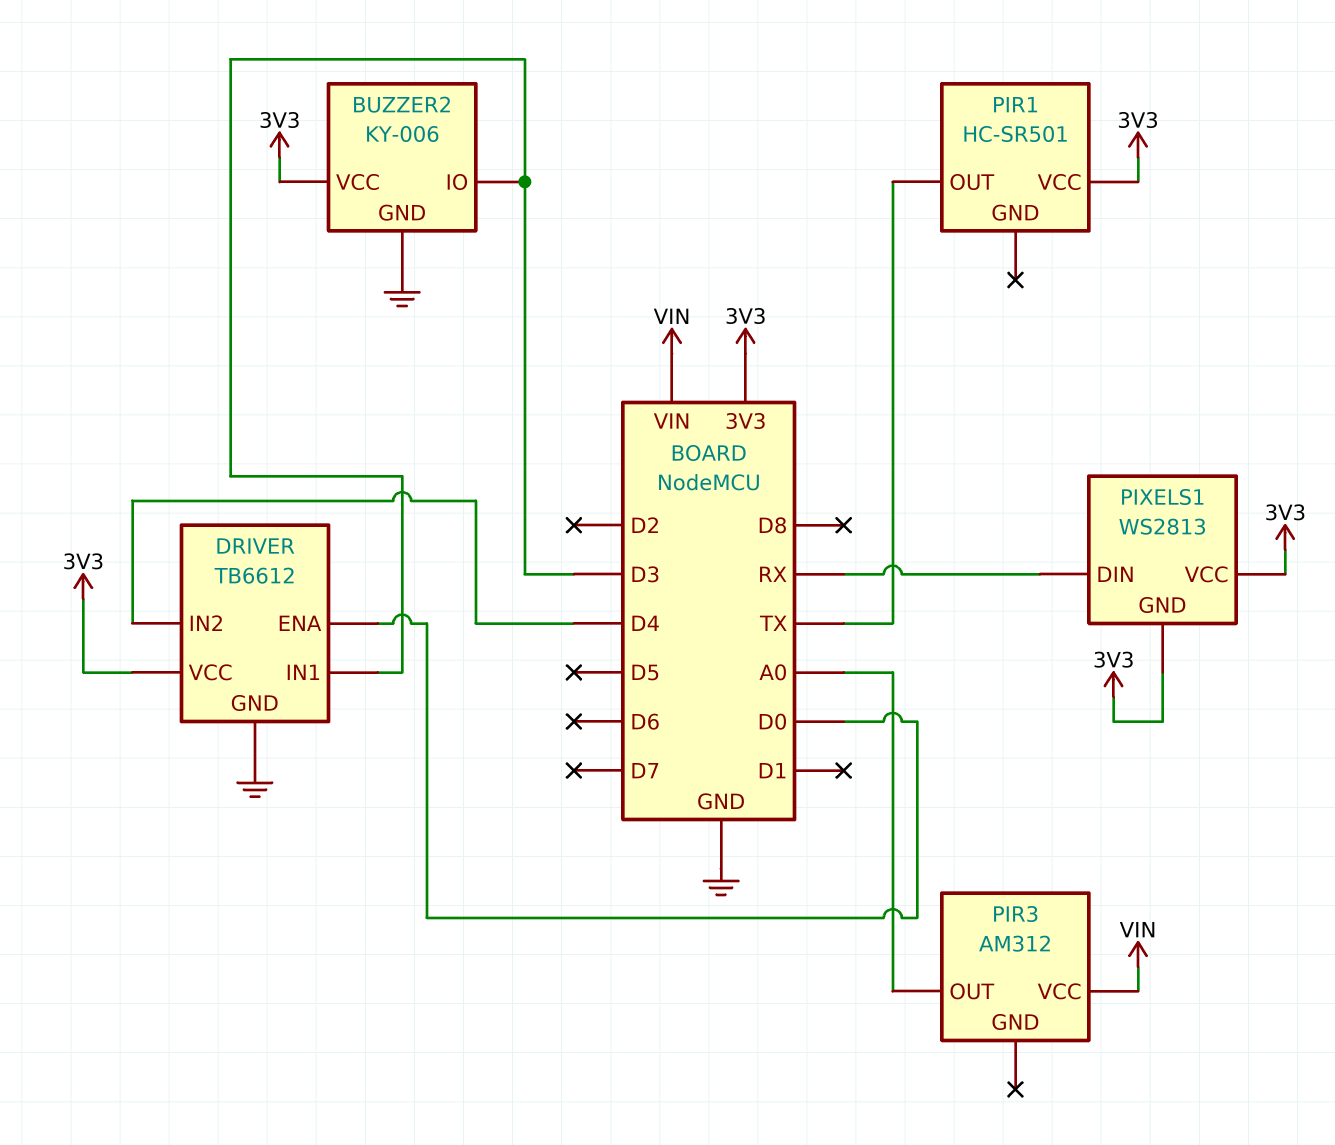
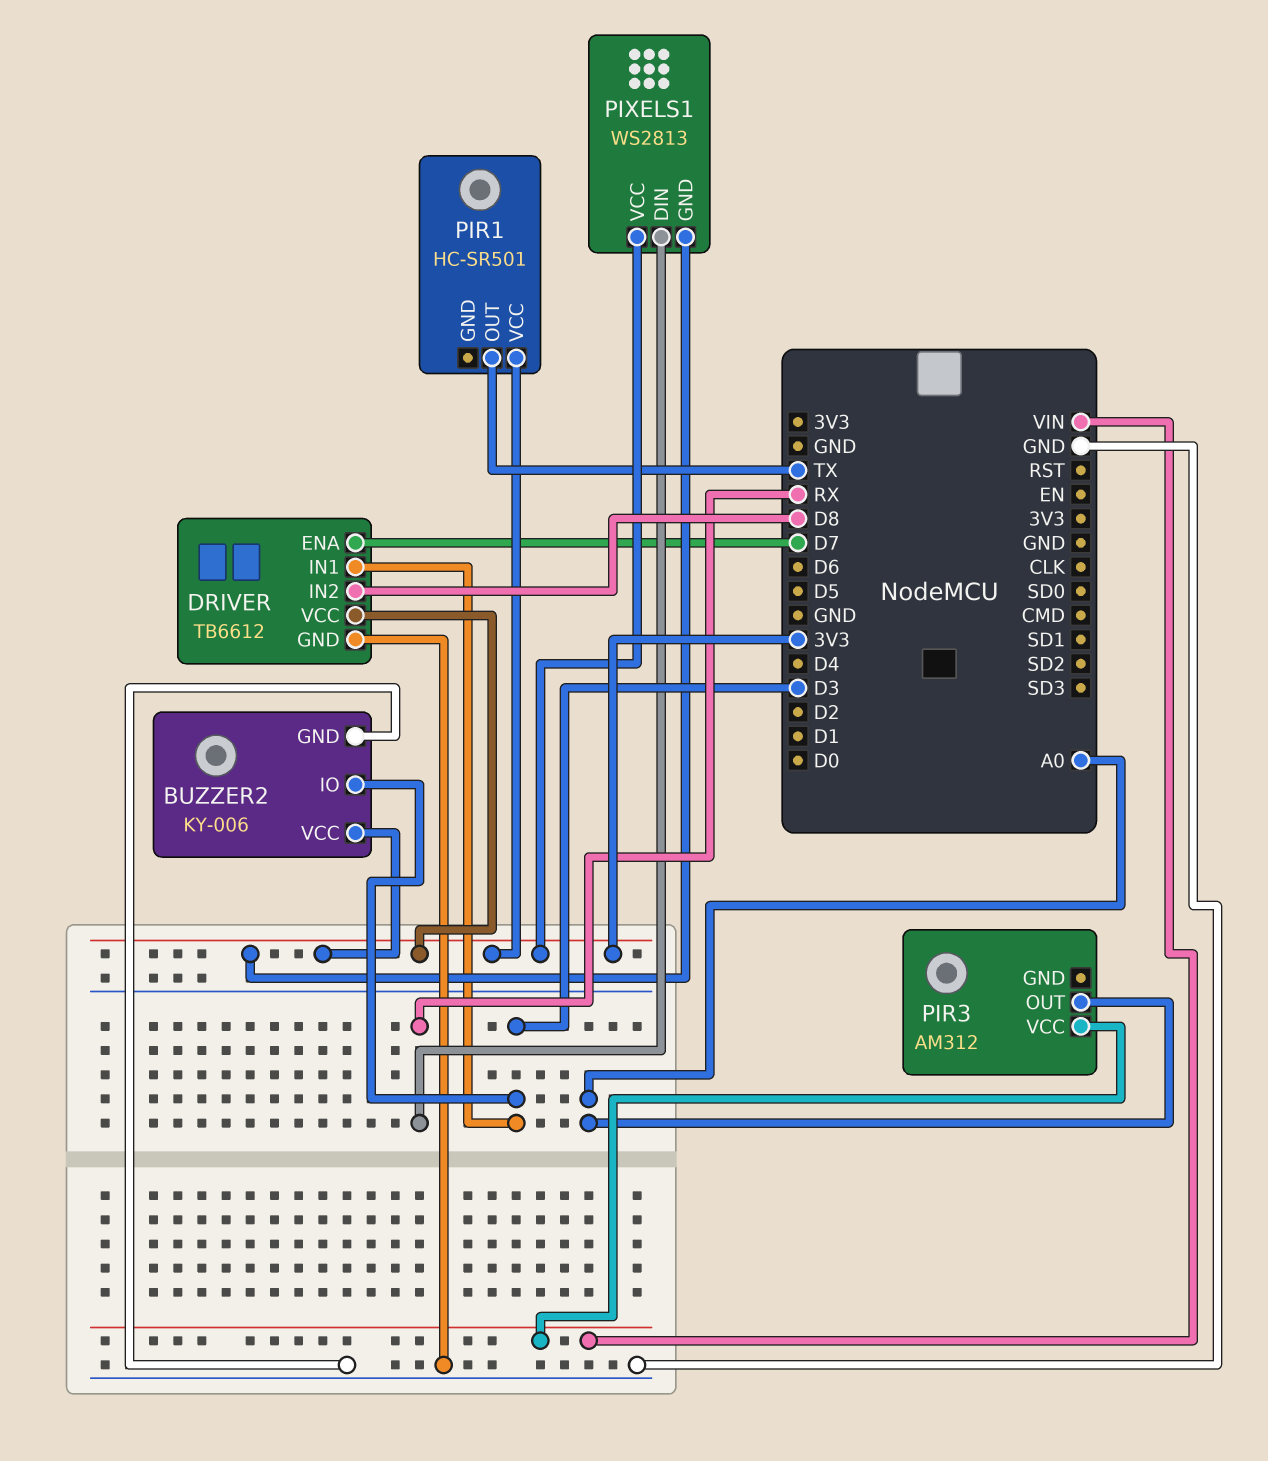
DRIVER pin ENA: D0 -> D7
DRIVER pin IN2: D4 -> D8

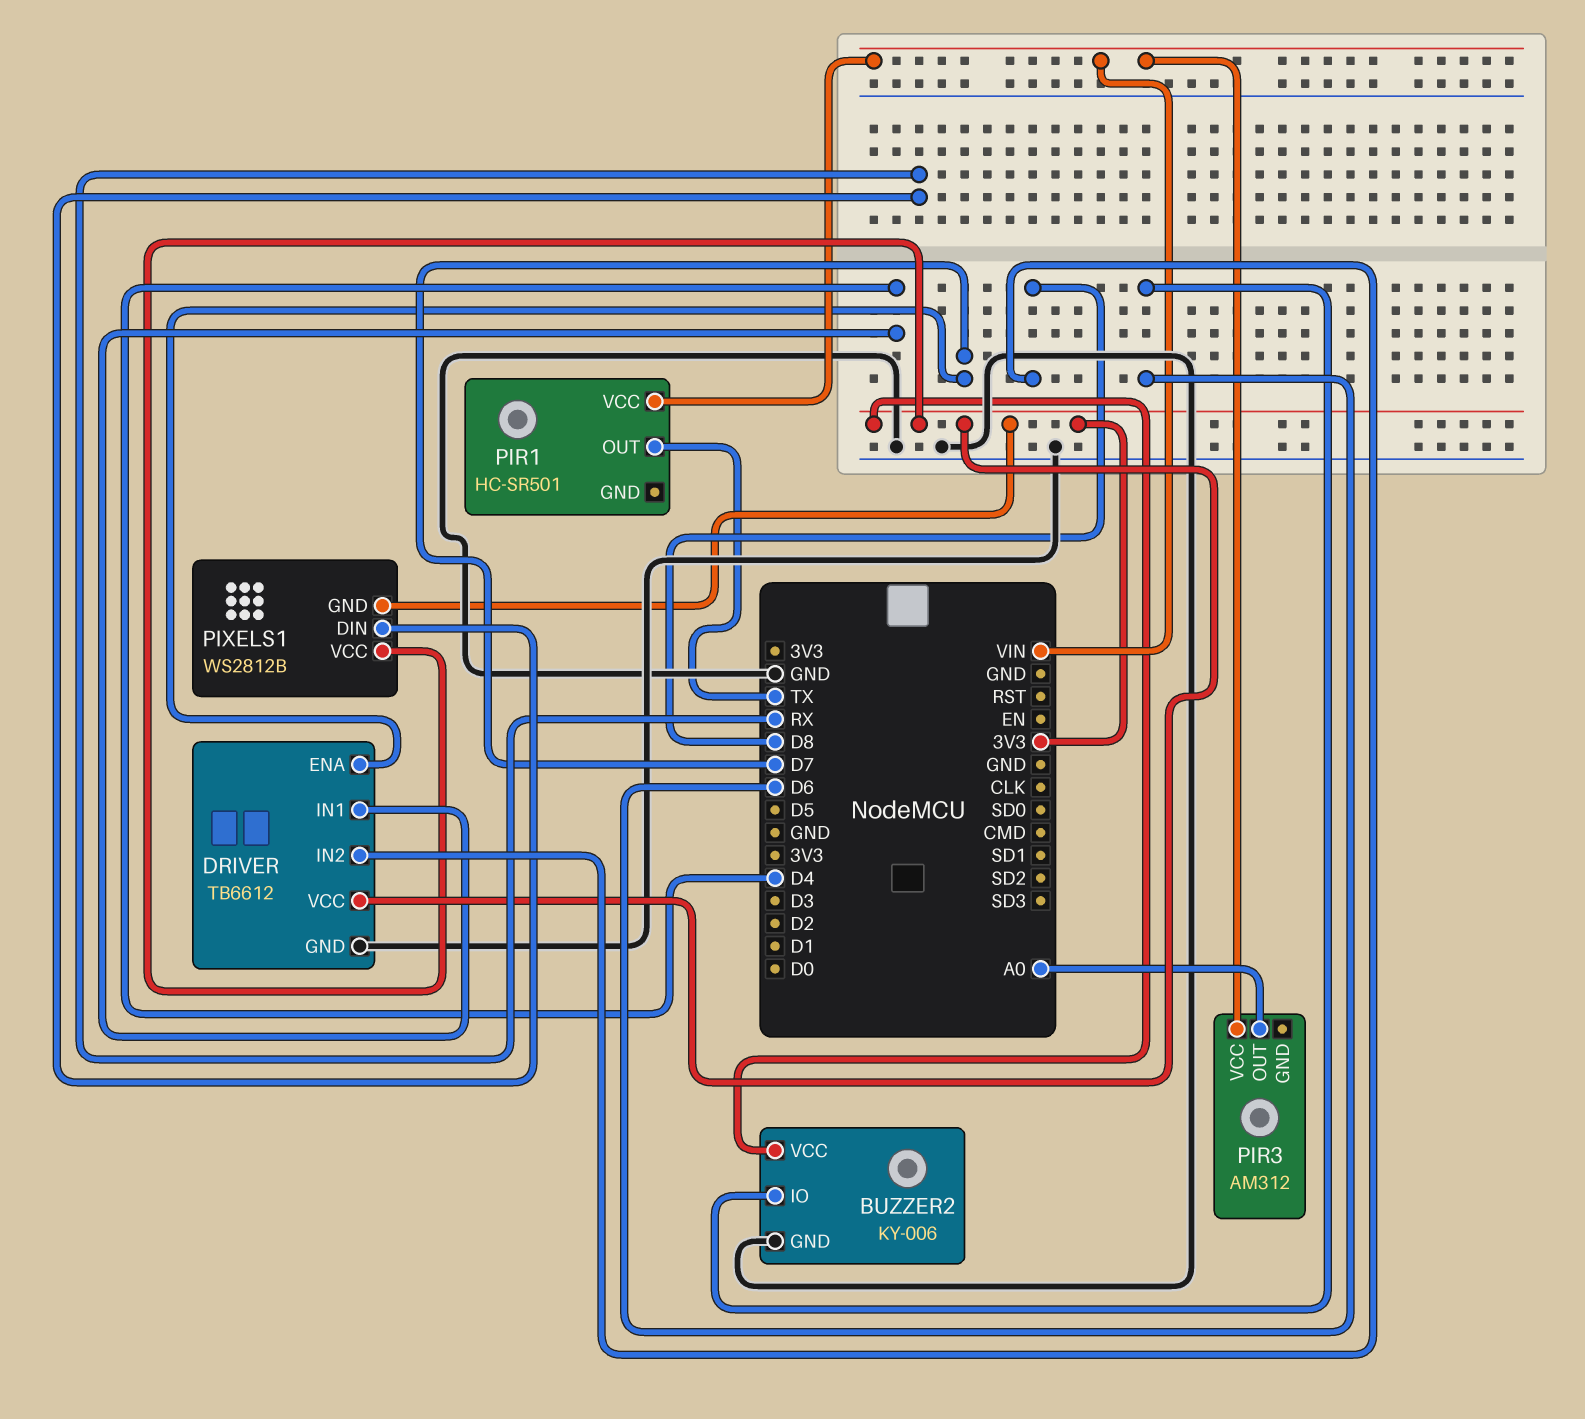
BUZZER2 pin IO: D3 -> D6
DRIVER pin IN1: D3 -> D4
PIR1 pin VCC: 3V3 -> VIN
PIXELS1: WS2813 -> WS2812B

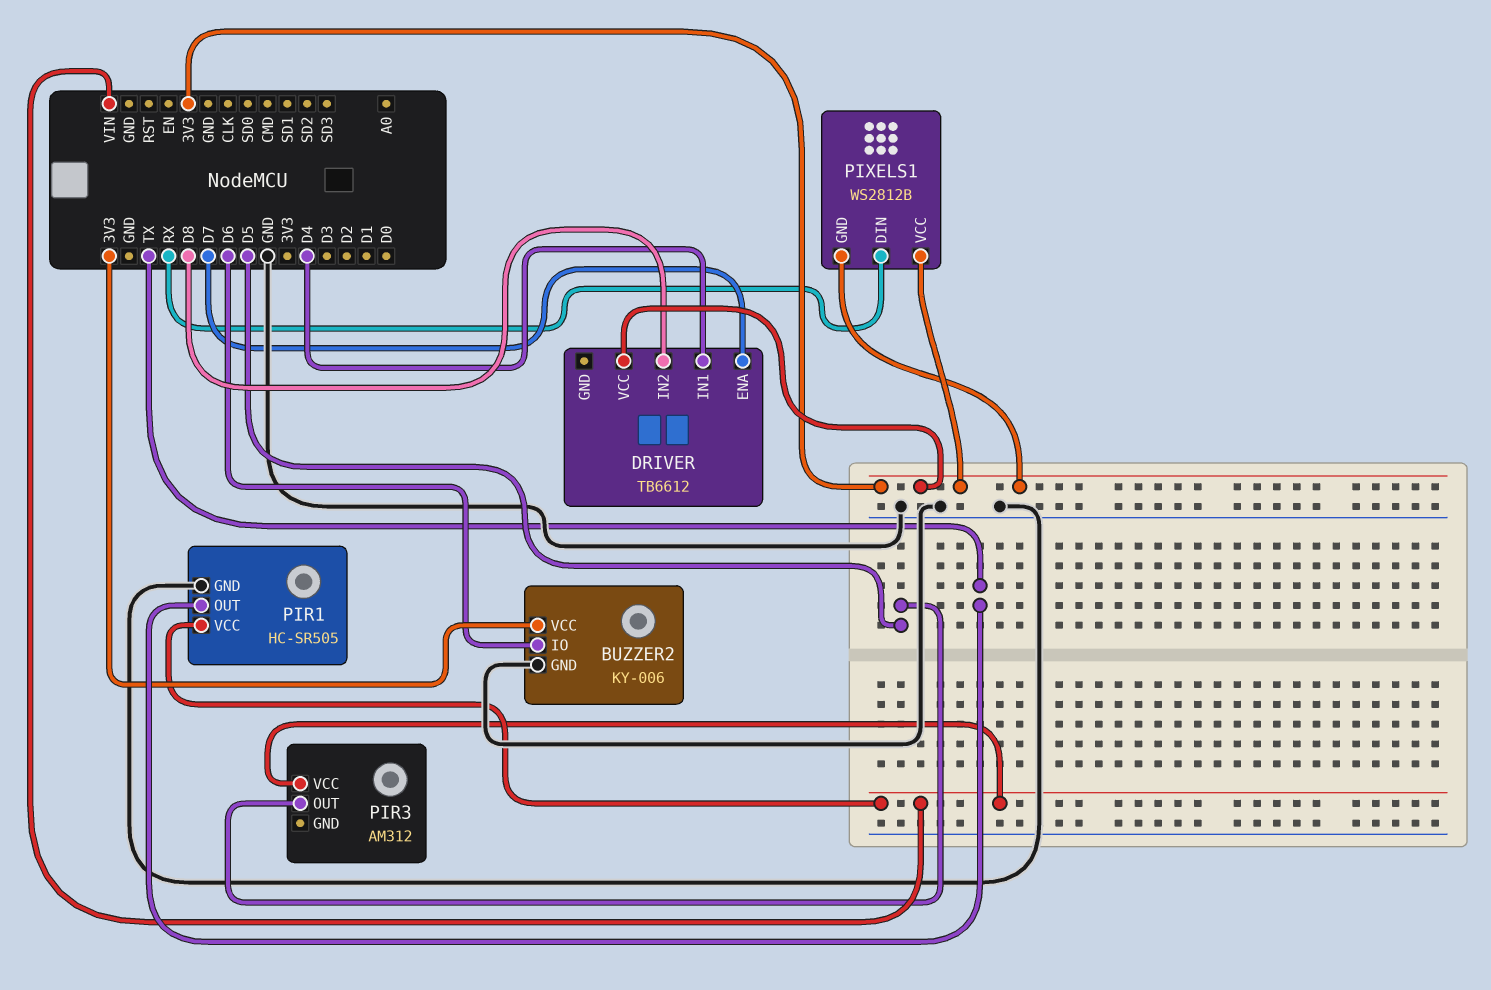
DRIVER pin GND: GND -> none
PIR1: HC-SR501 -> HC-SR505
PIR1 pin GND: none -> GND
PIR3 pin OUT: A0 -> D5

